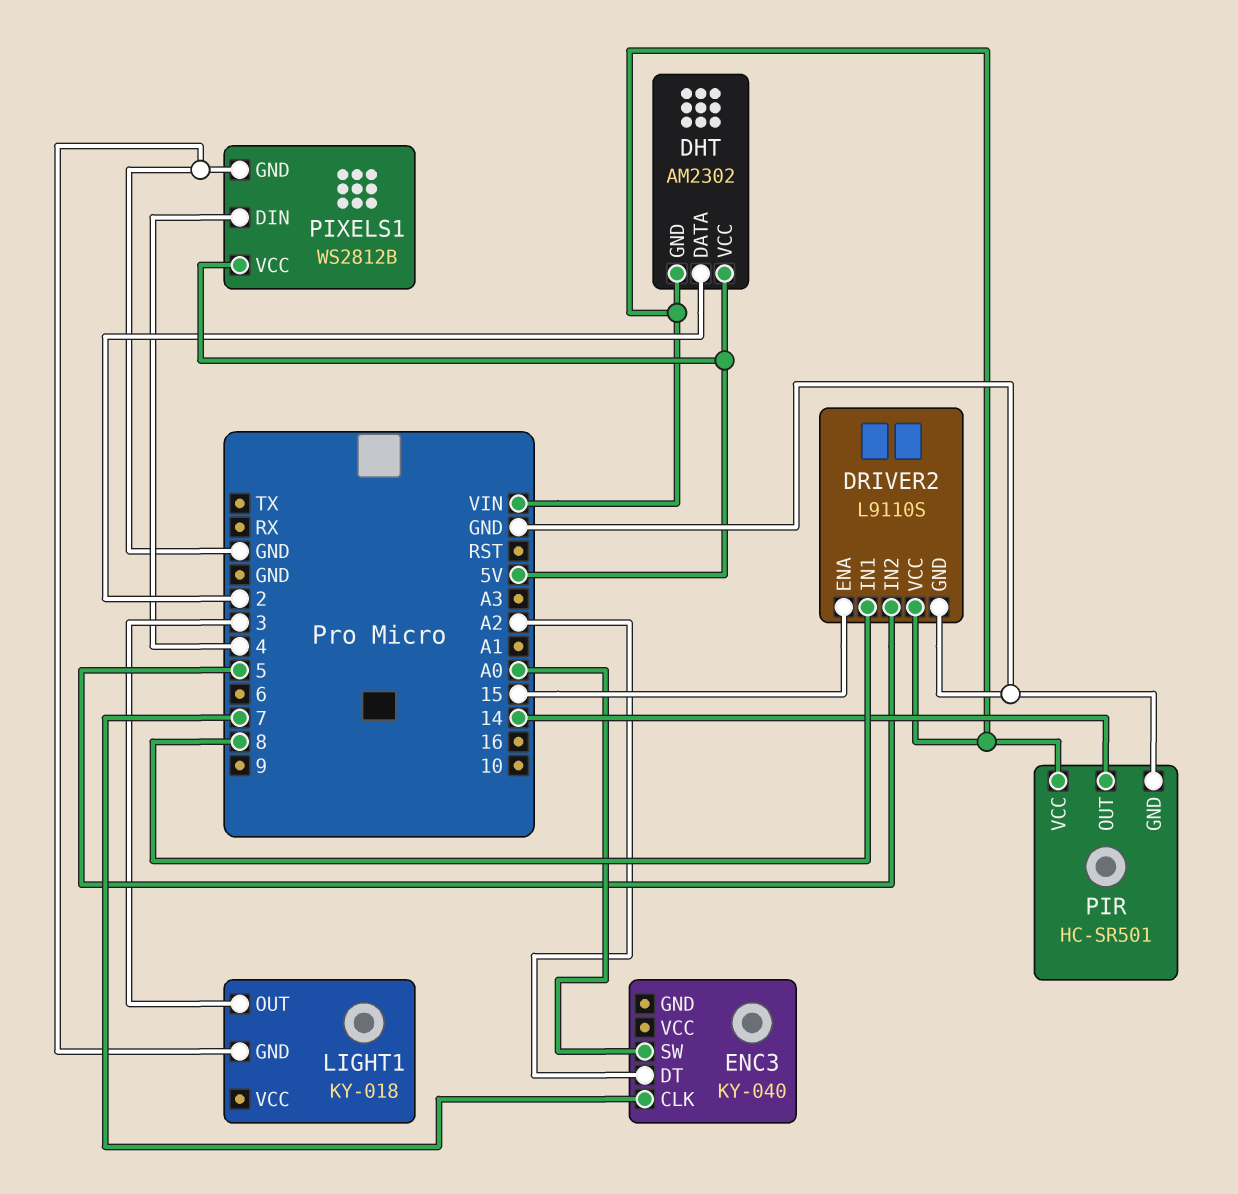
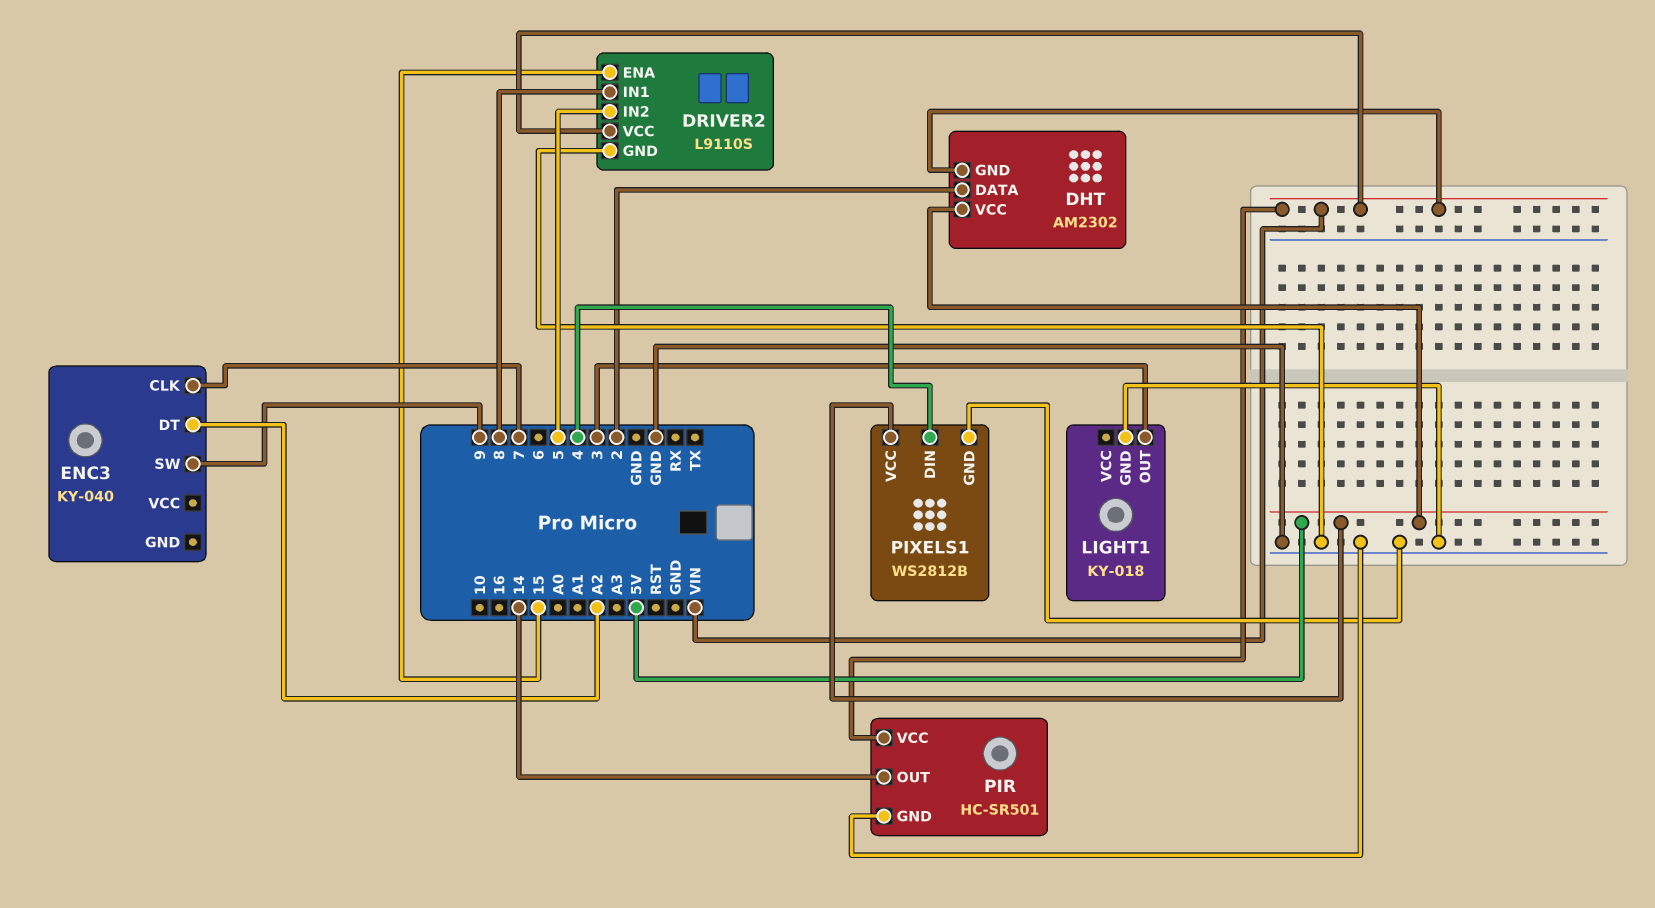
ENC3 pin SW: A0 -> 9

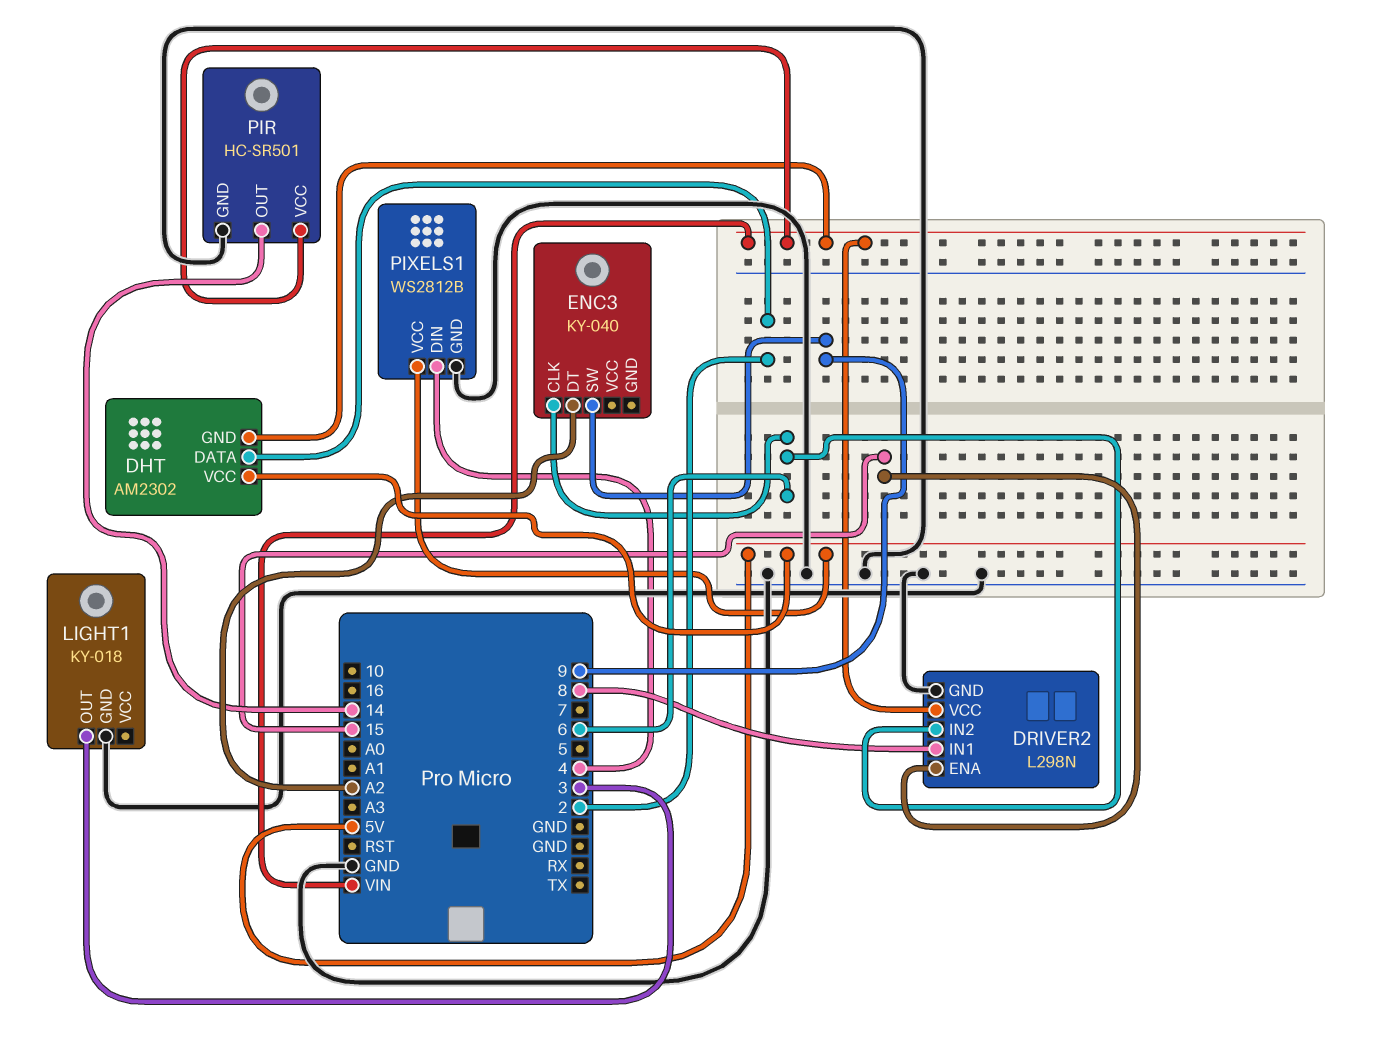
DRIVER2: L9110S -> L298N
DRIVER2 pin IN2: 5 -> 6
ENC3 pin CLK: 7 -> 6

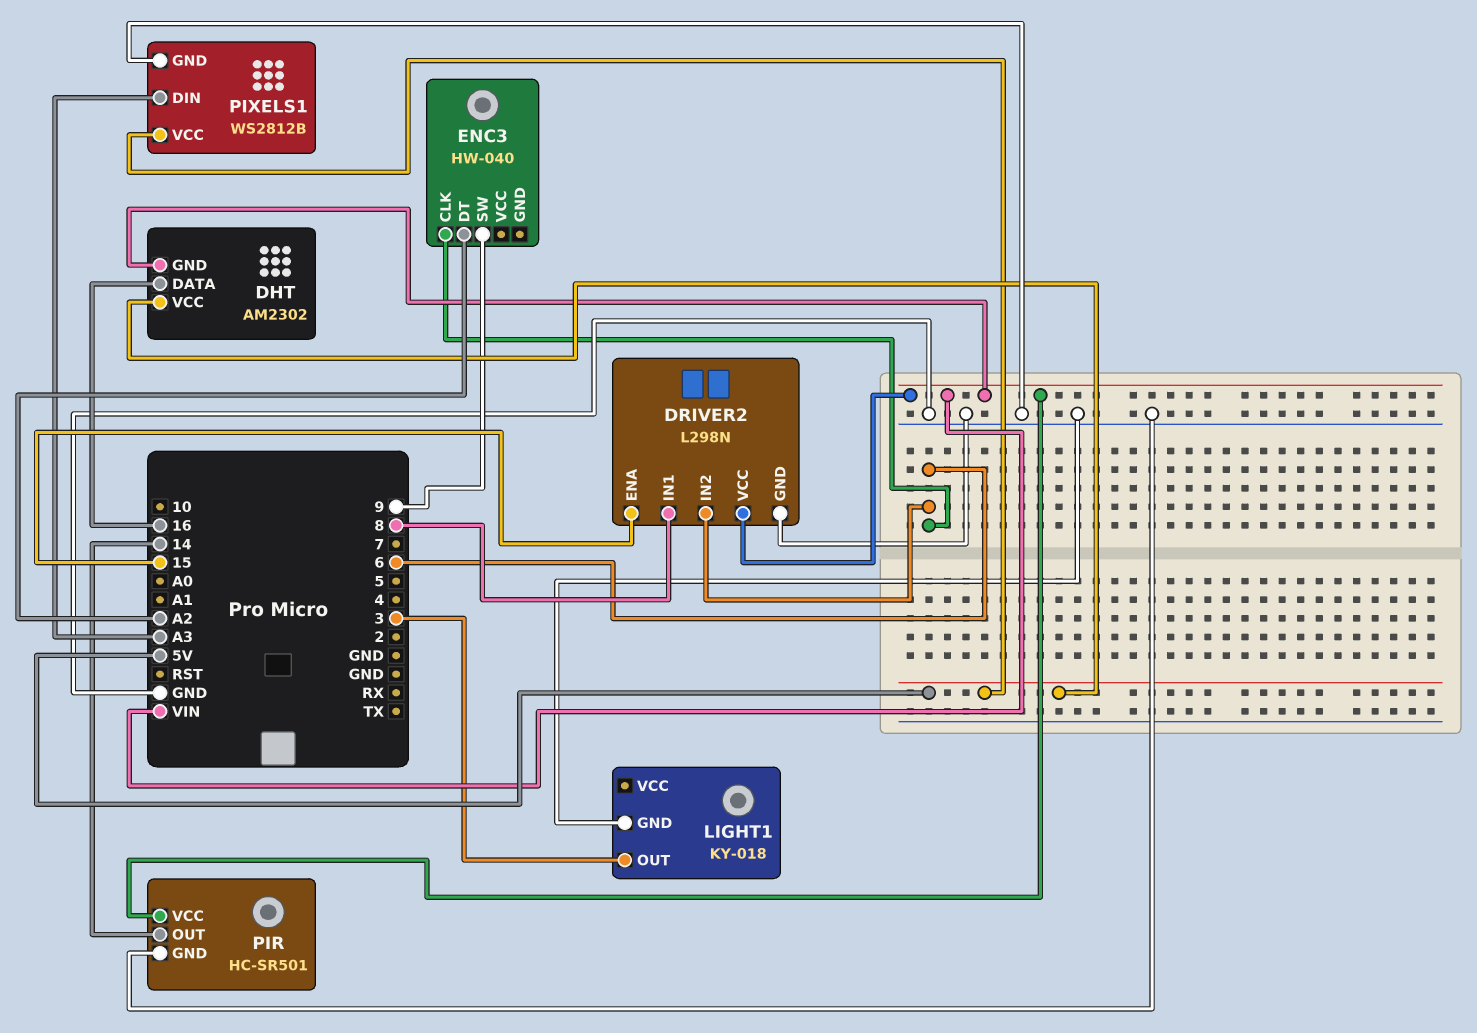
DHT pin DATA: 2 -> 16
ENC3: KY-040 -> HW-040
PIXELS1 pin DIN: 4 -> A3

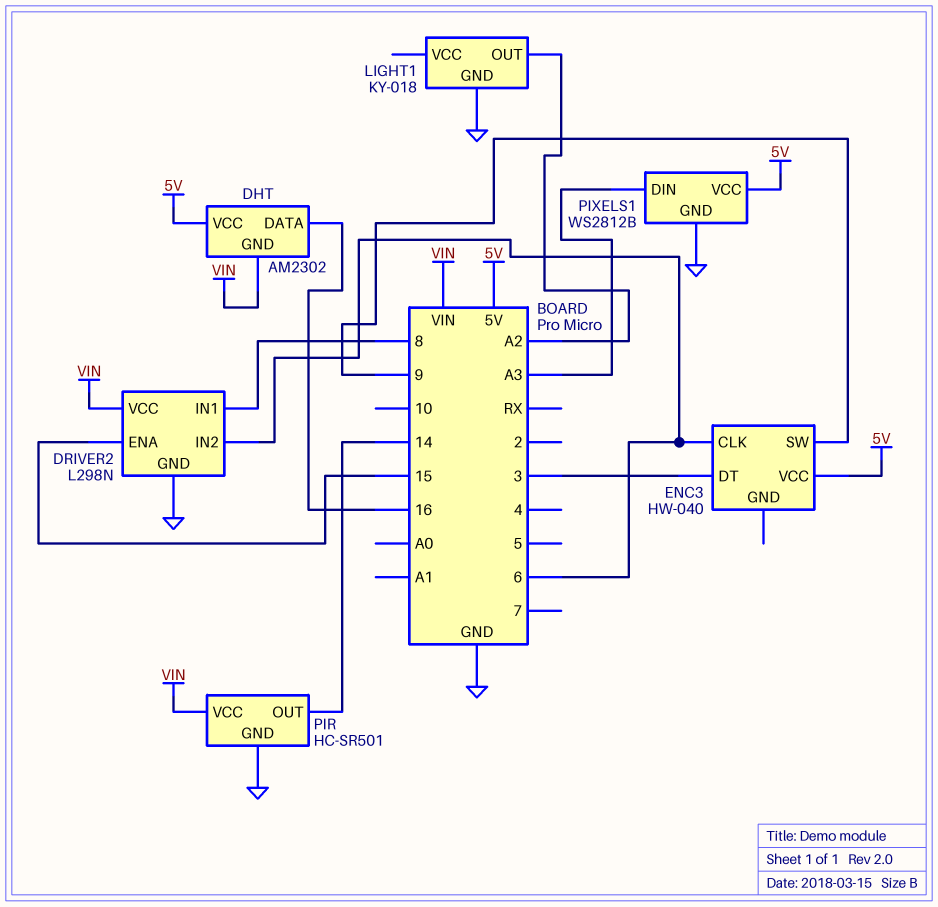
ENC3 pin DT: A2 -> 3
ENC3 pin VCC: none -> 5V
LIGHT1 pin OUT: 3 -> A2

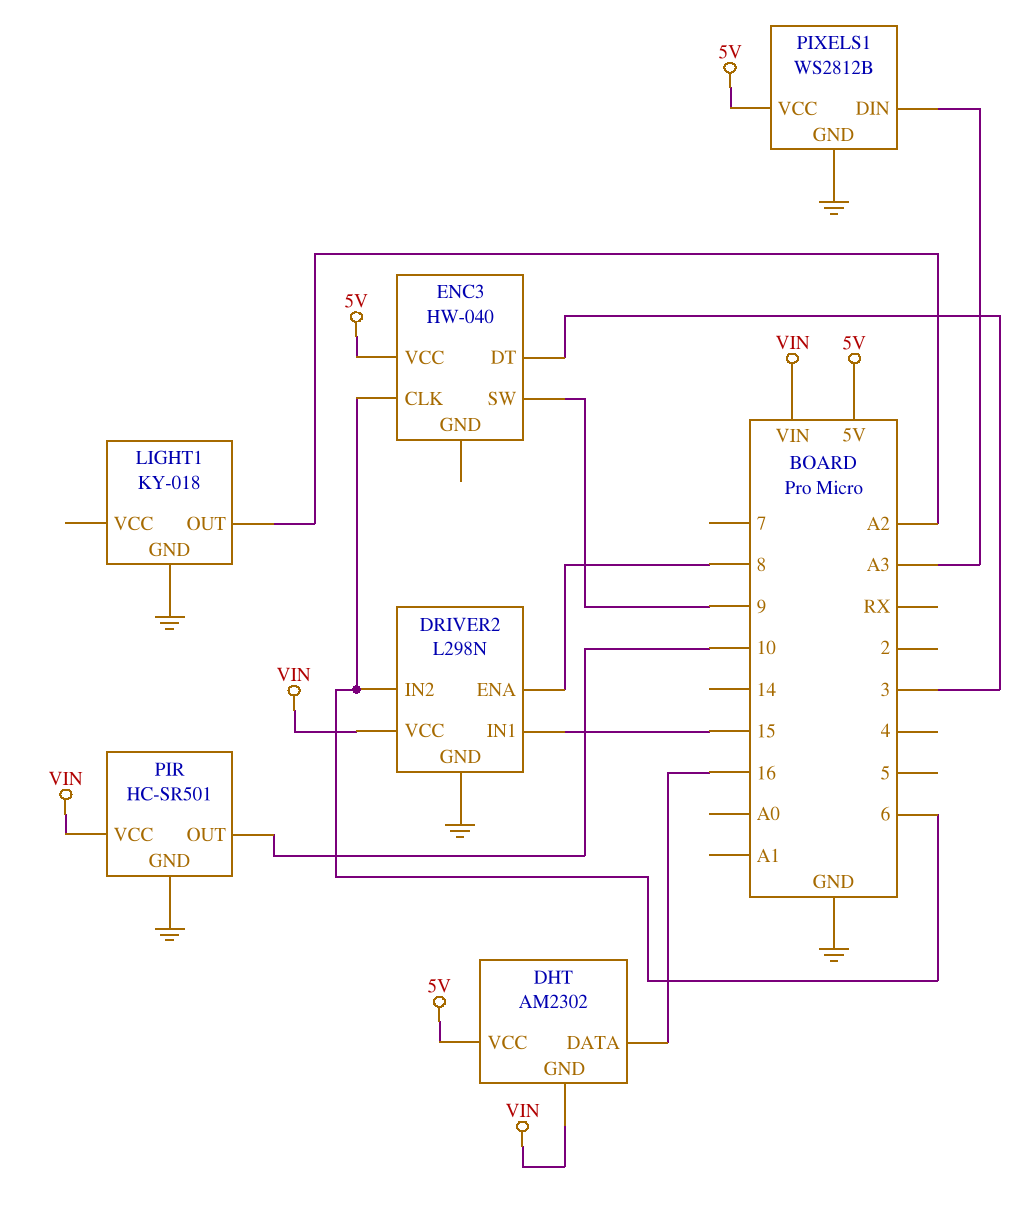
DRIVER2 pin ENA: 15 -> 8
DRIVER2 pin IN1: 8 -> 15
PIR pin OUT: 14 -> 10

